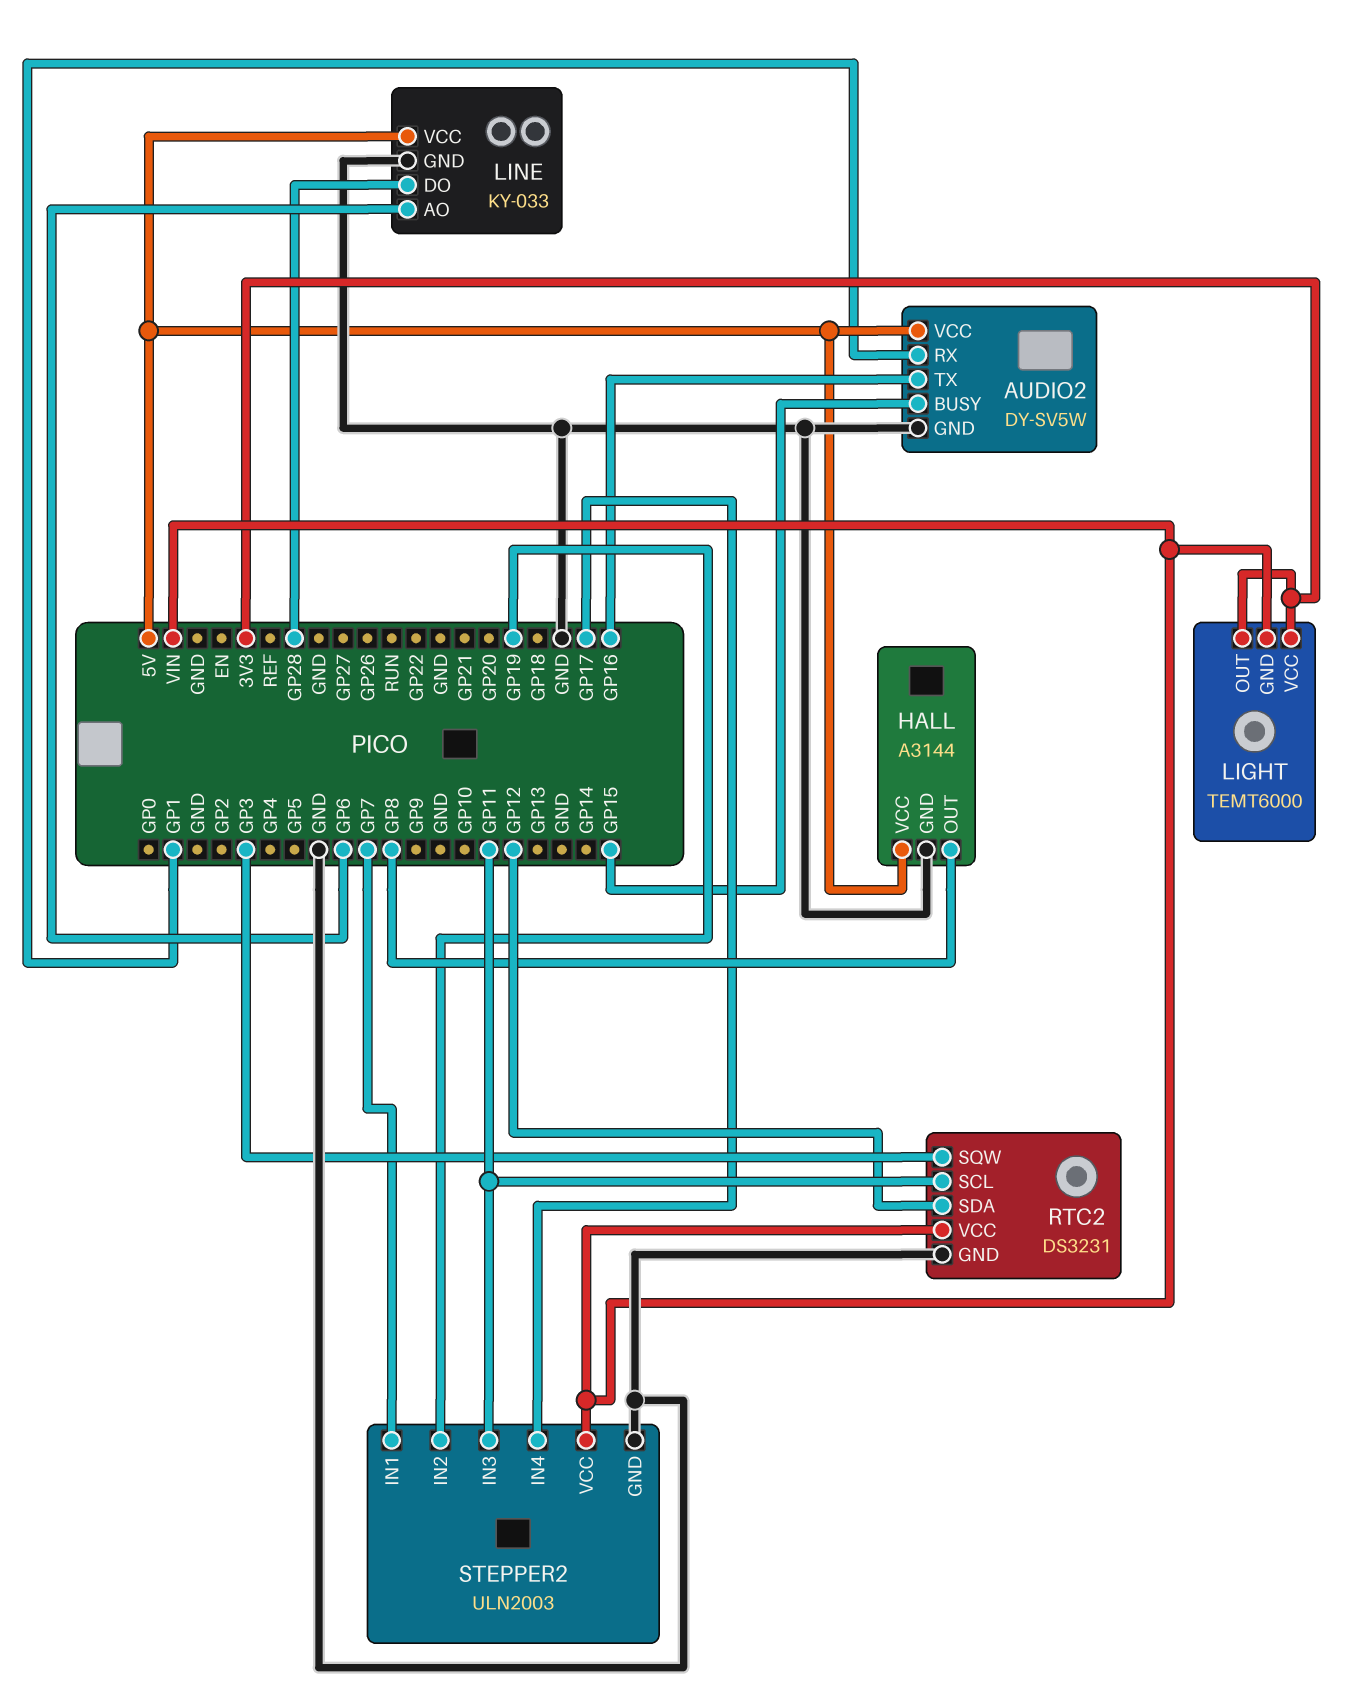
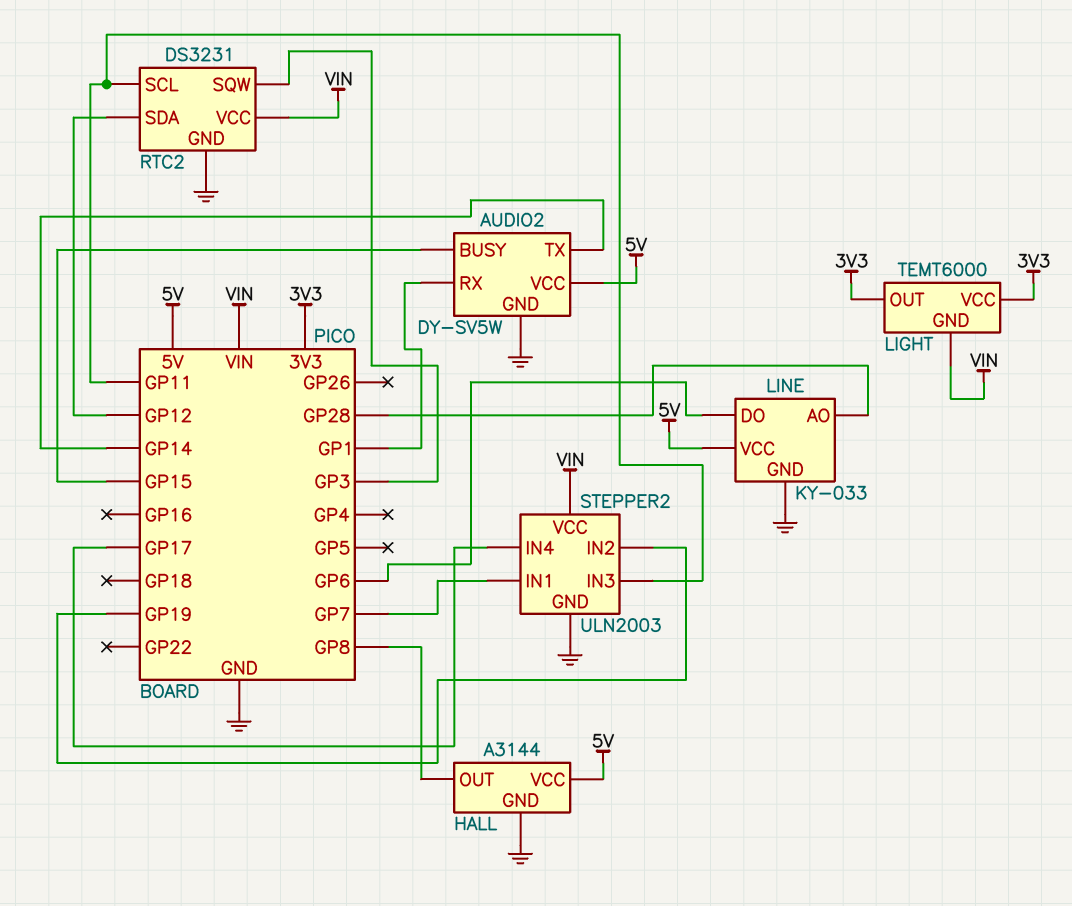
AUDIO2 pin TX: GP16 -> GP14
LINE pin AO: GP6 -> GP28
LINE pin DO: GP28 -> GP6

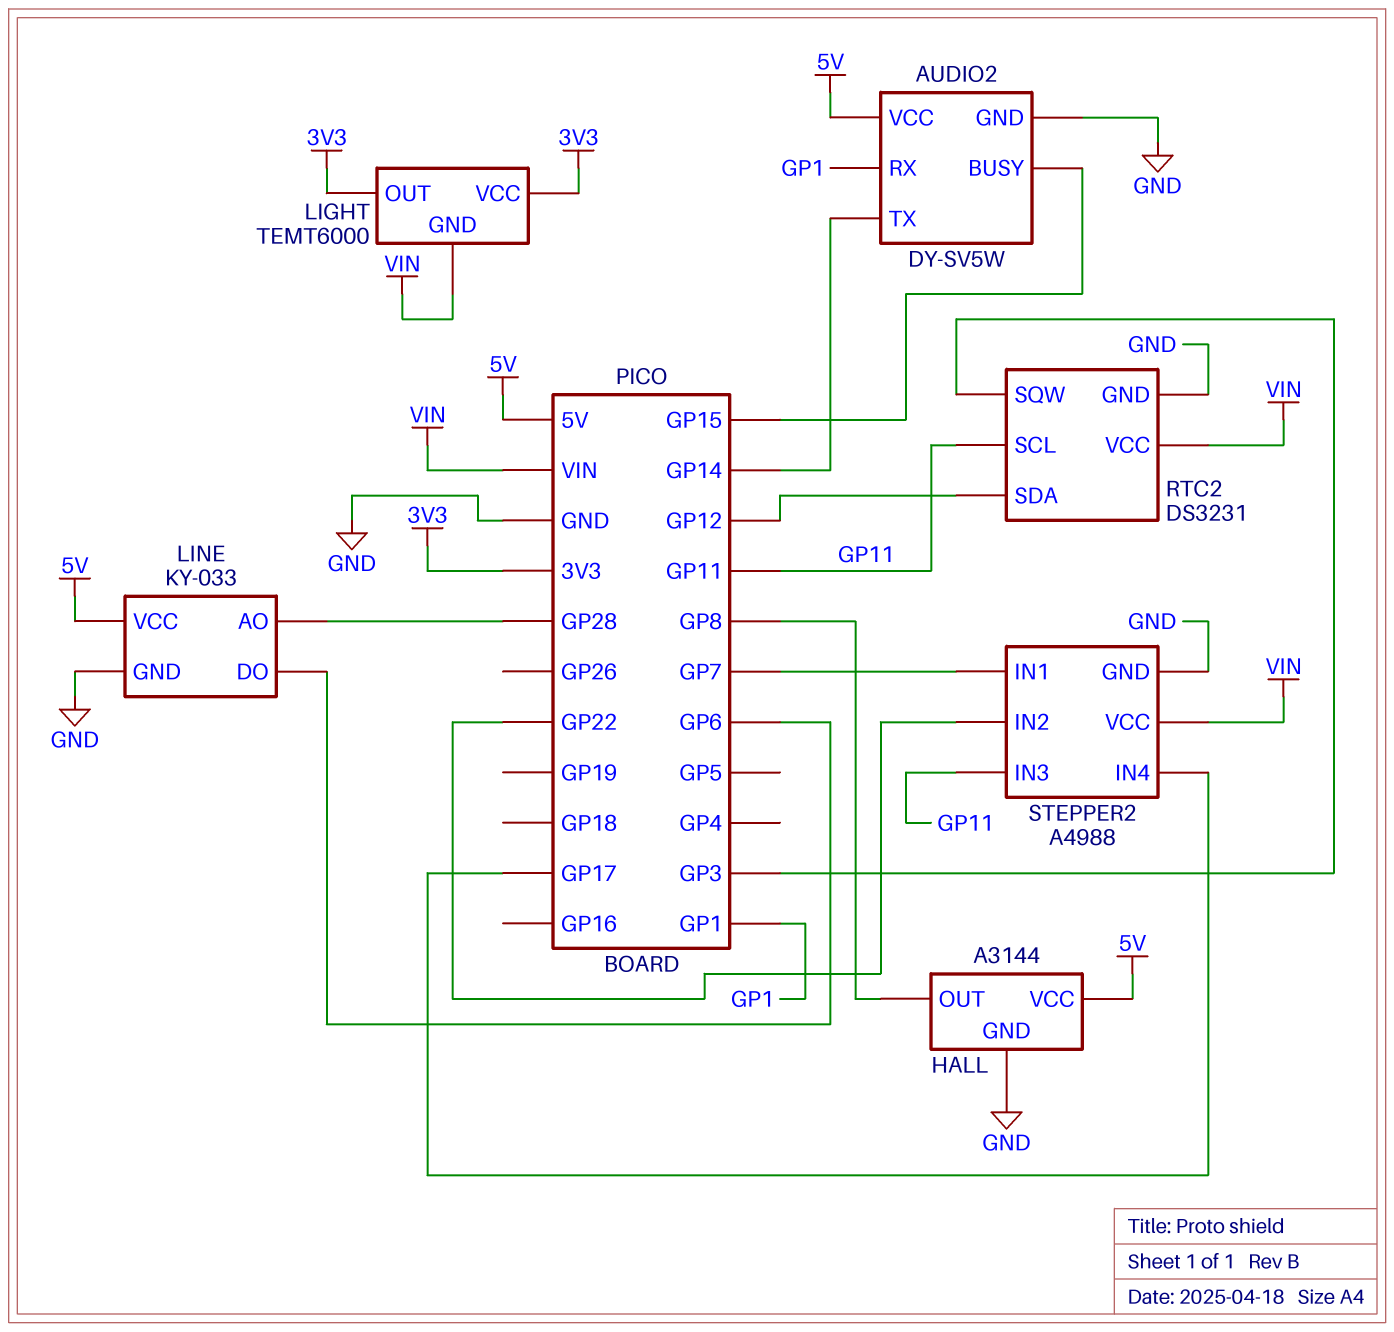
STEPPER2: ULN2003 -> A4988
STEPPER2 pin IN2: GP19 -> GP22

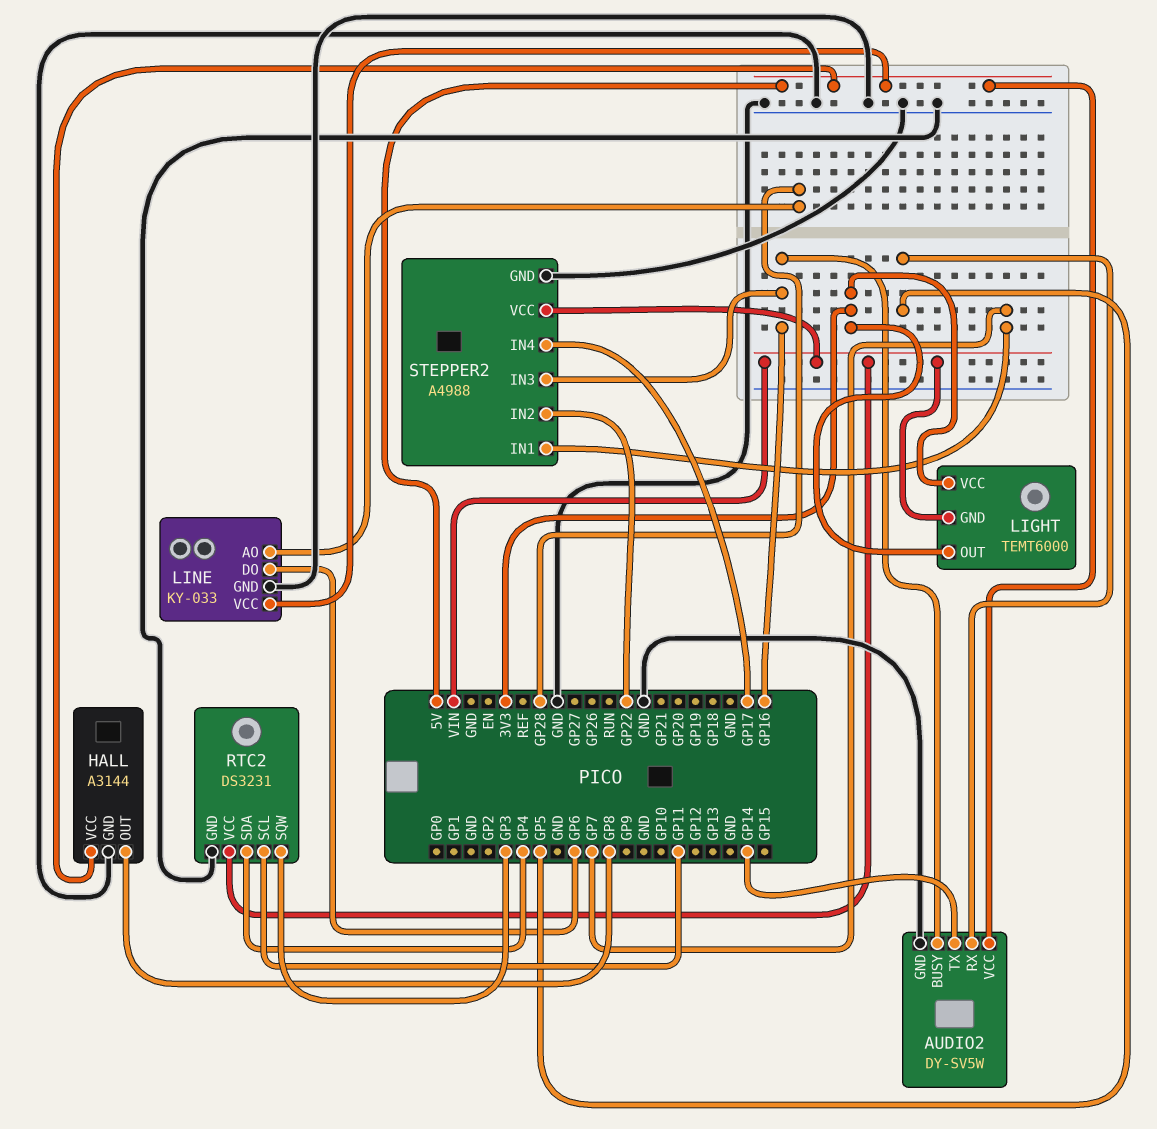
AUDIO2 pin BUSY: GP15 -> GP16
AUDIO2 pin RX: GP1 -> GP5
RTC2 pin SDA: GP12 -> GP4
STEPPER2 pin IN3: GP11 -> GP16

